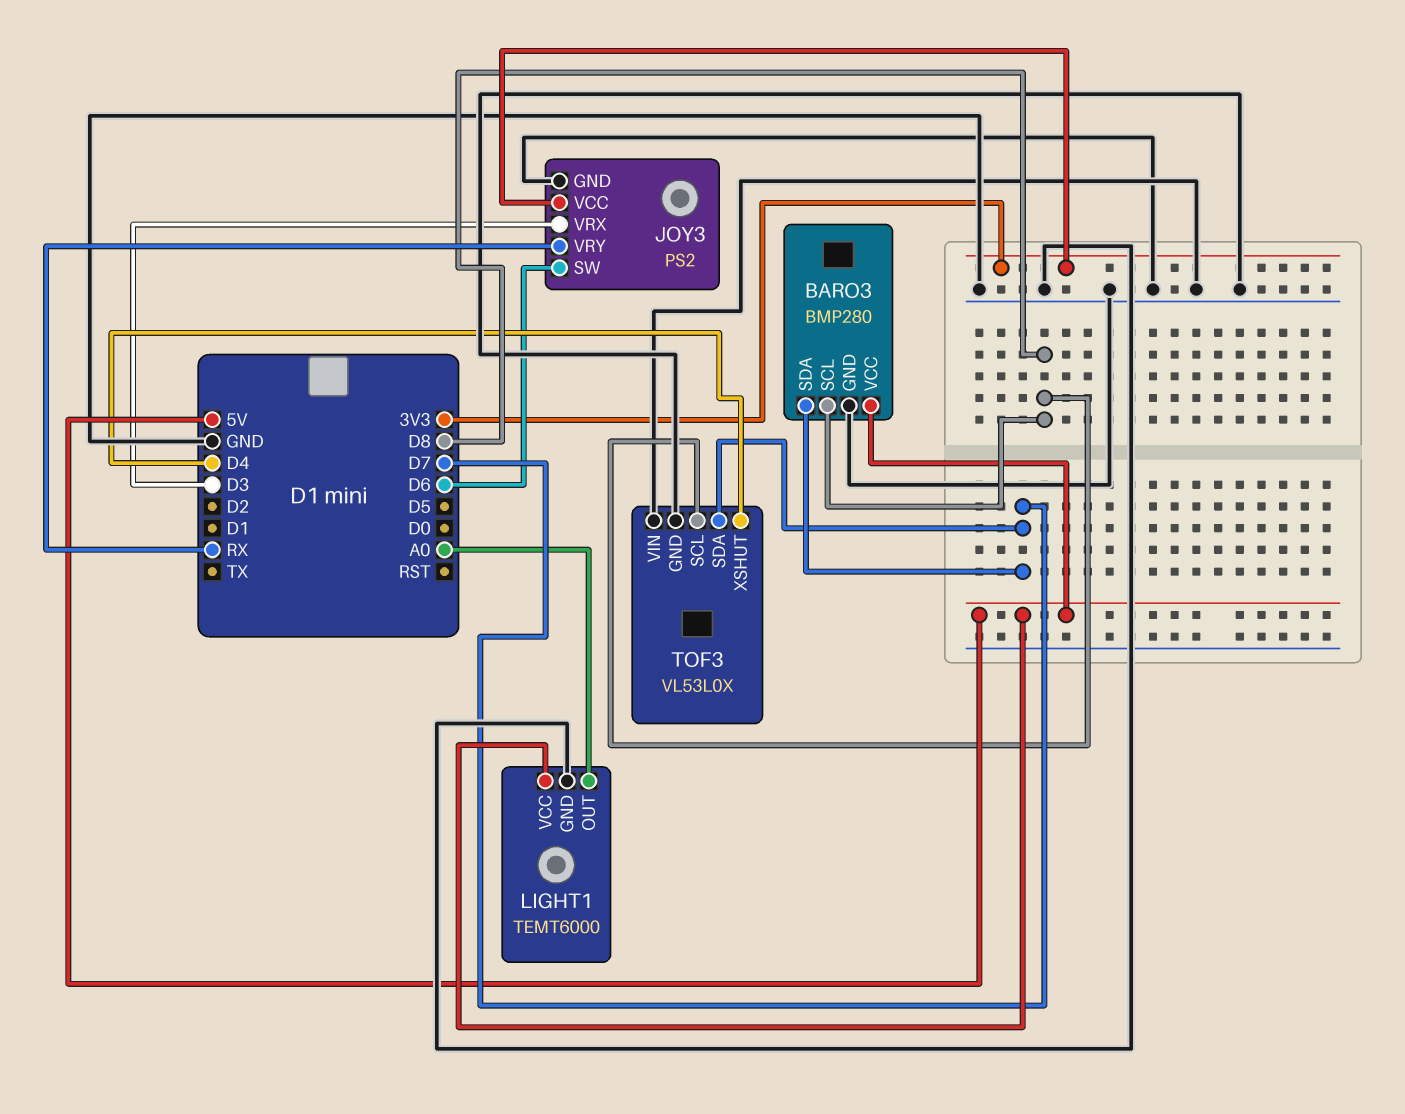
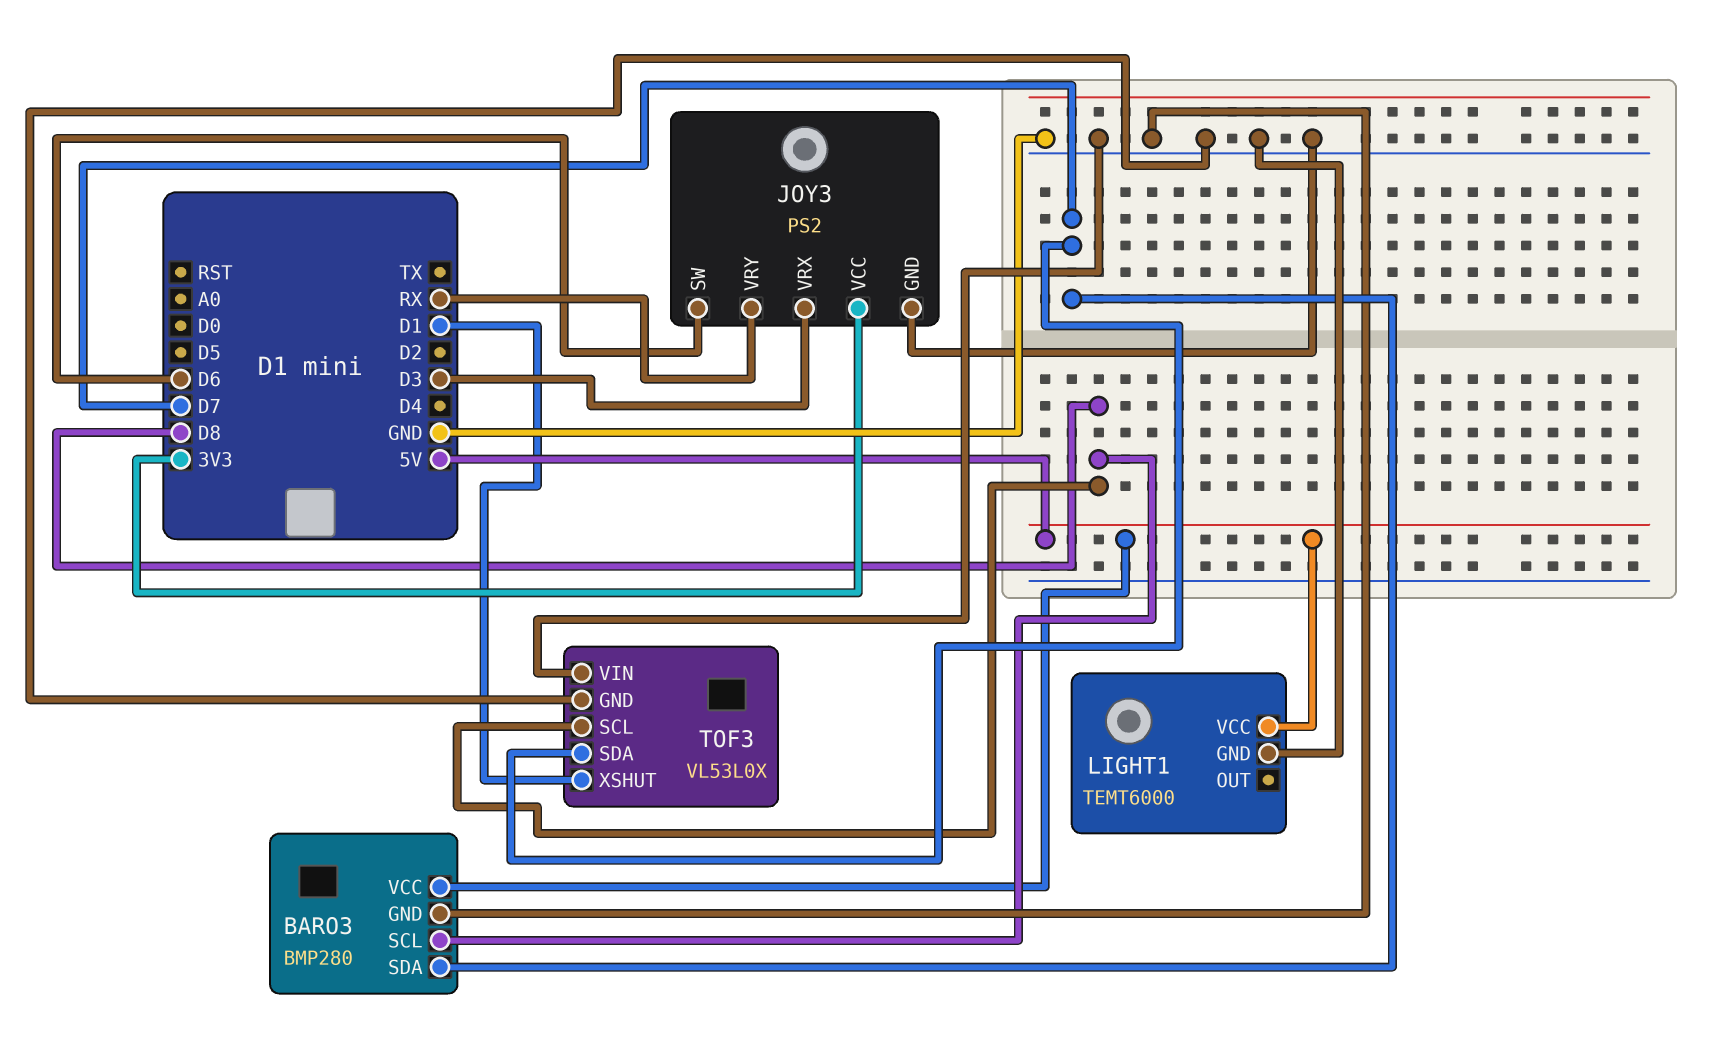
LIGHT1 pin OUT: A0 -> none
TOF3 pin XSHUT: D4 -> D1

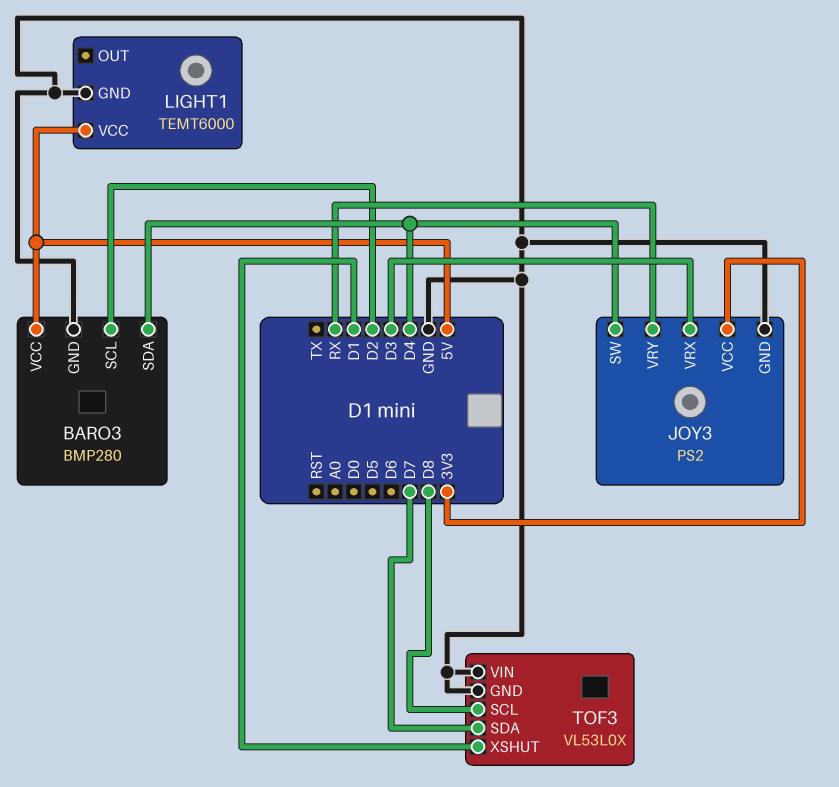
BARO3 pin SCL: D8 -> D2
BARO3 pin SDA: D7 -> D4
JOY3 pin SW: D6 -> D4

